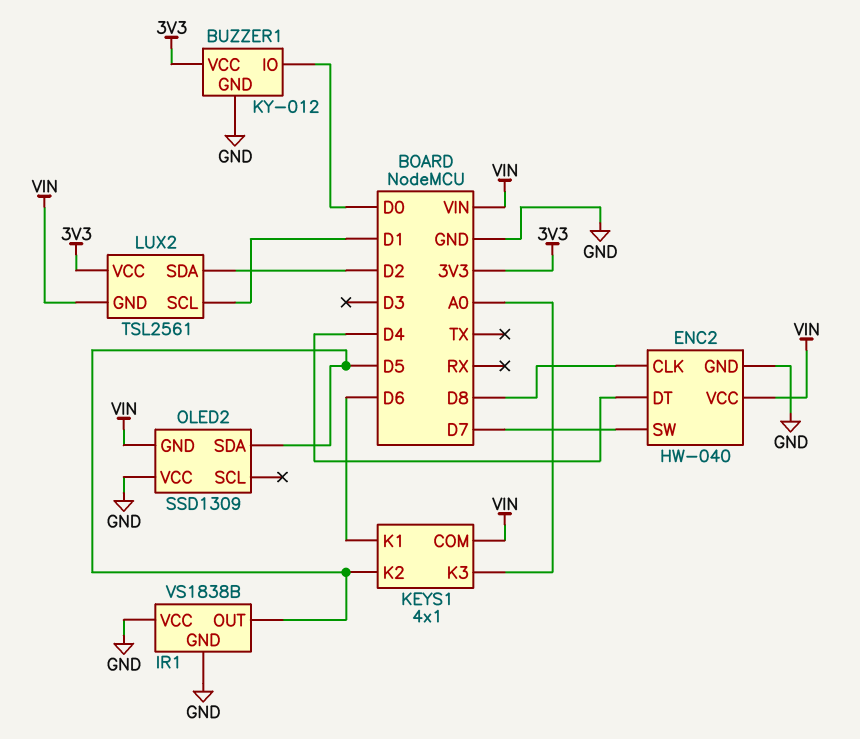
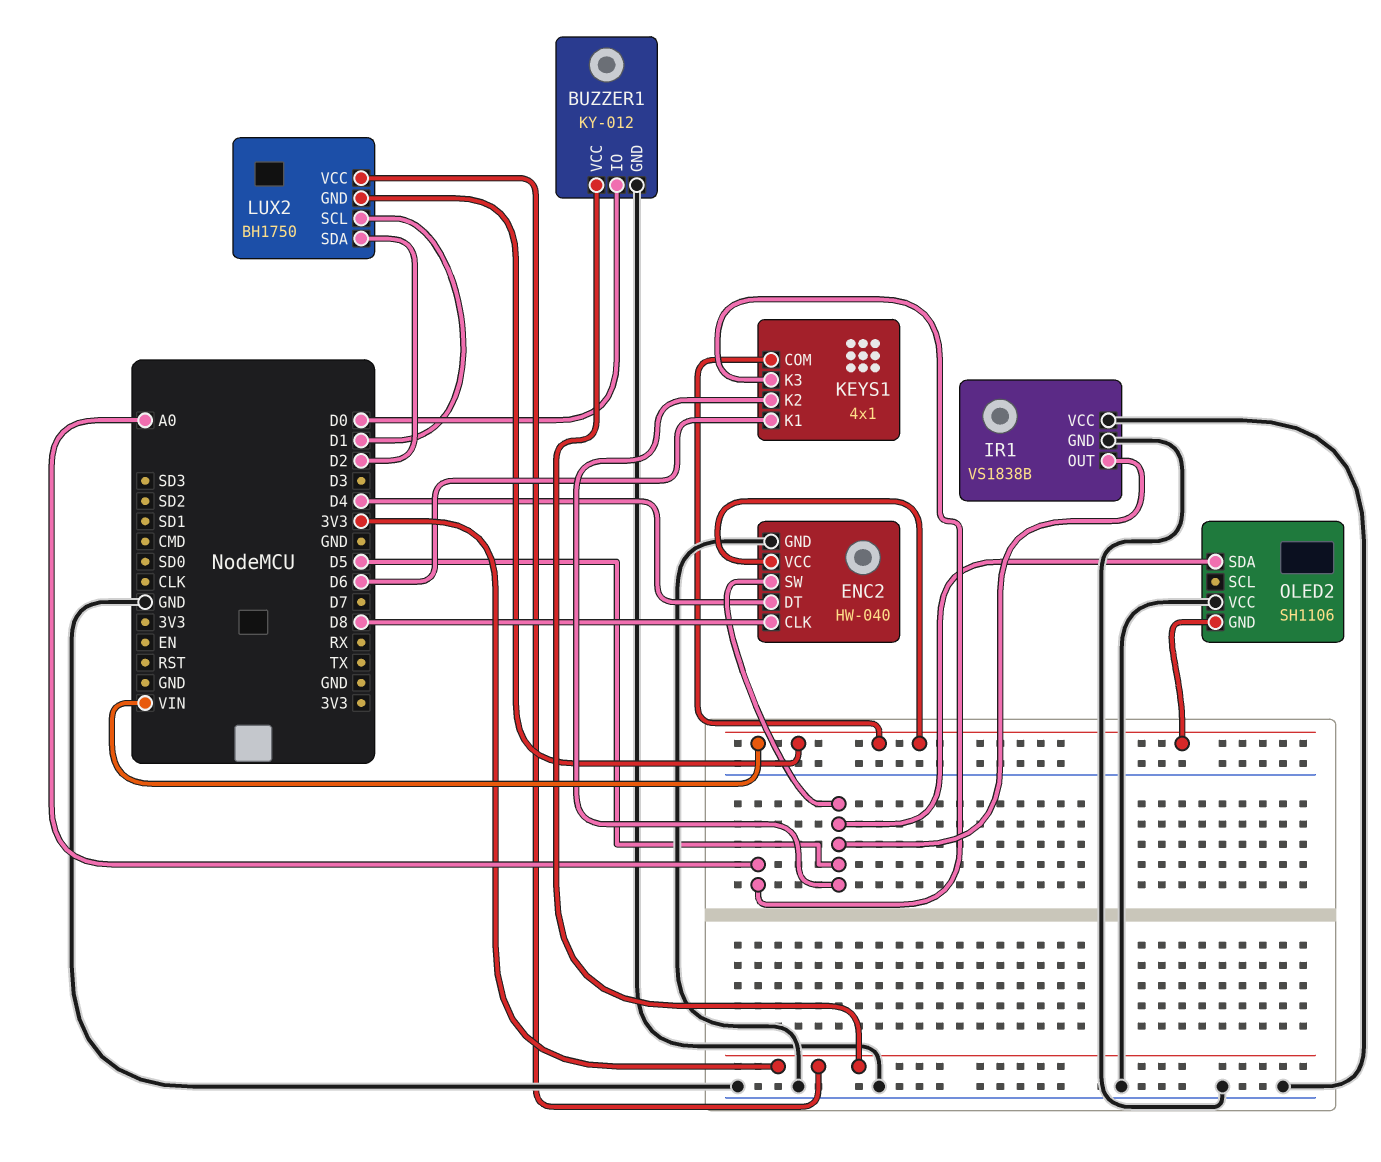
ENC2 pin SW: D7 -> D5
LUX2: TSL2561 -> BH1750
OLED2: SSD1309 -> SH1106

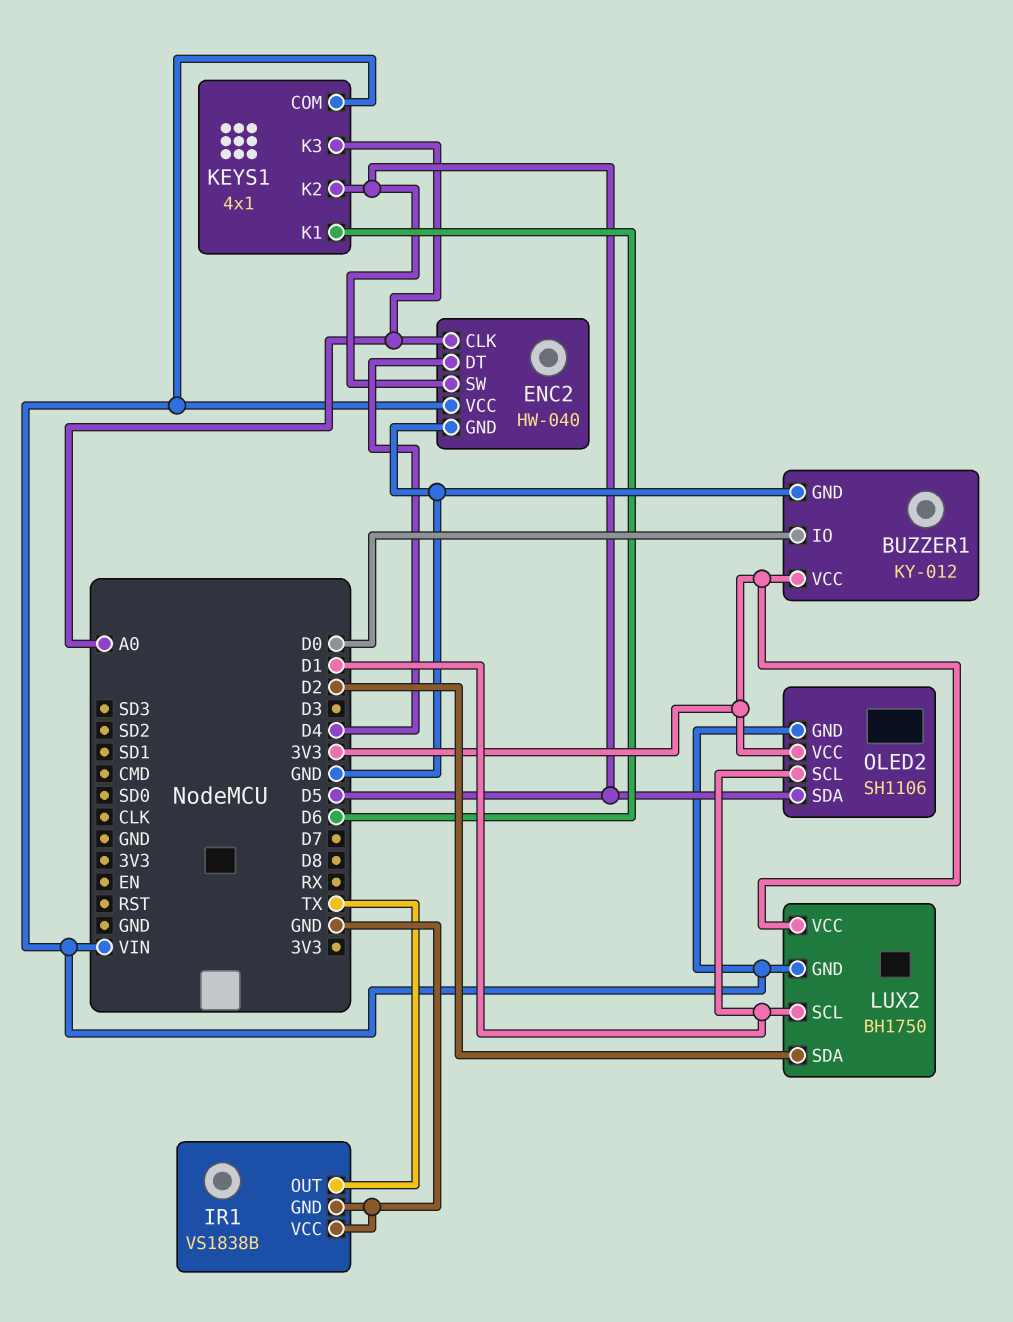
ENC2 pin CLK: D8 -> A0
IR1 pin OUT: D5 -> TX
OLED2 pin SCL: none -> D1
OLED2 pin VCC: GND -> 3V3

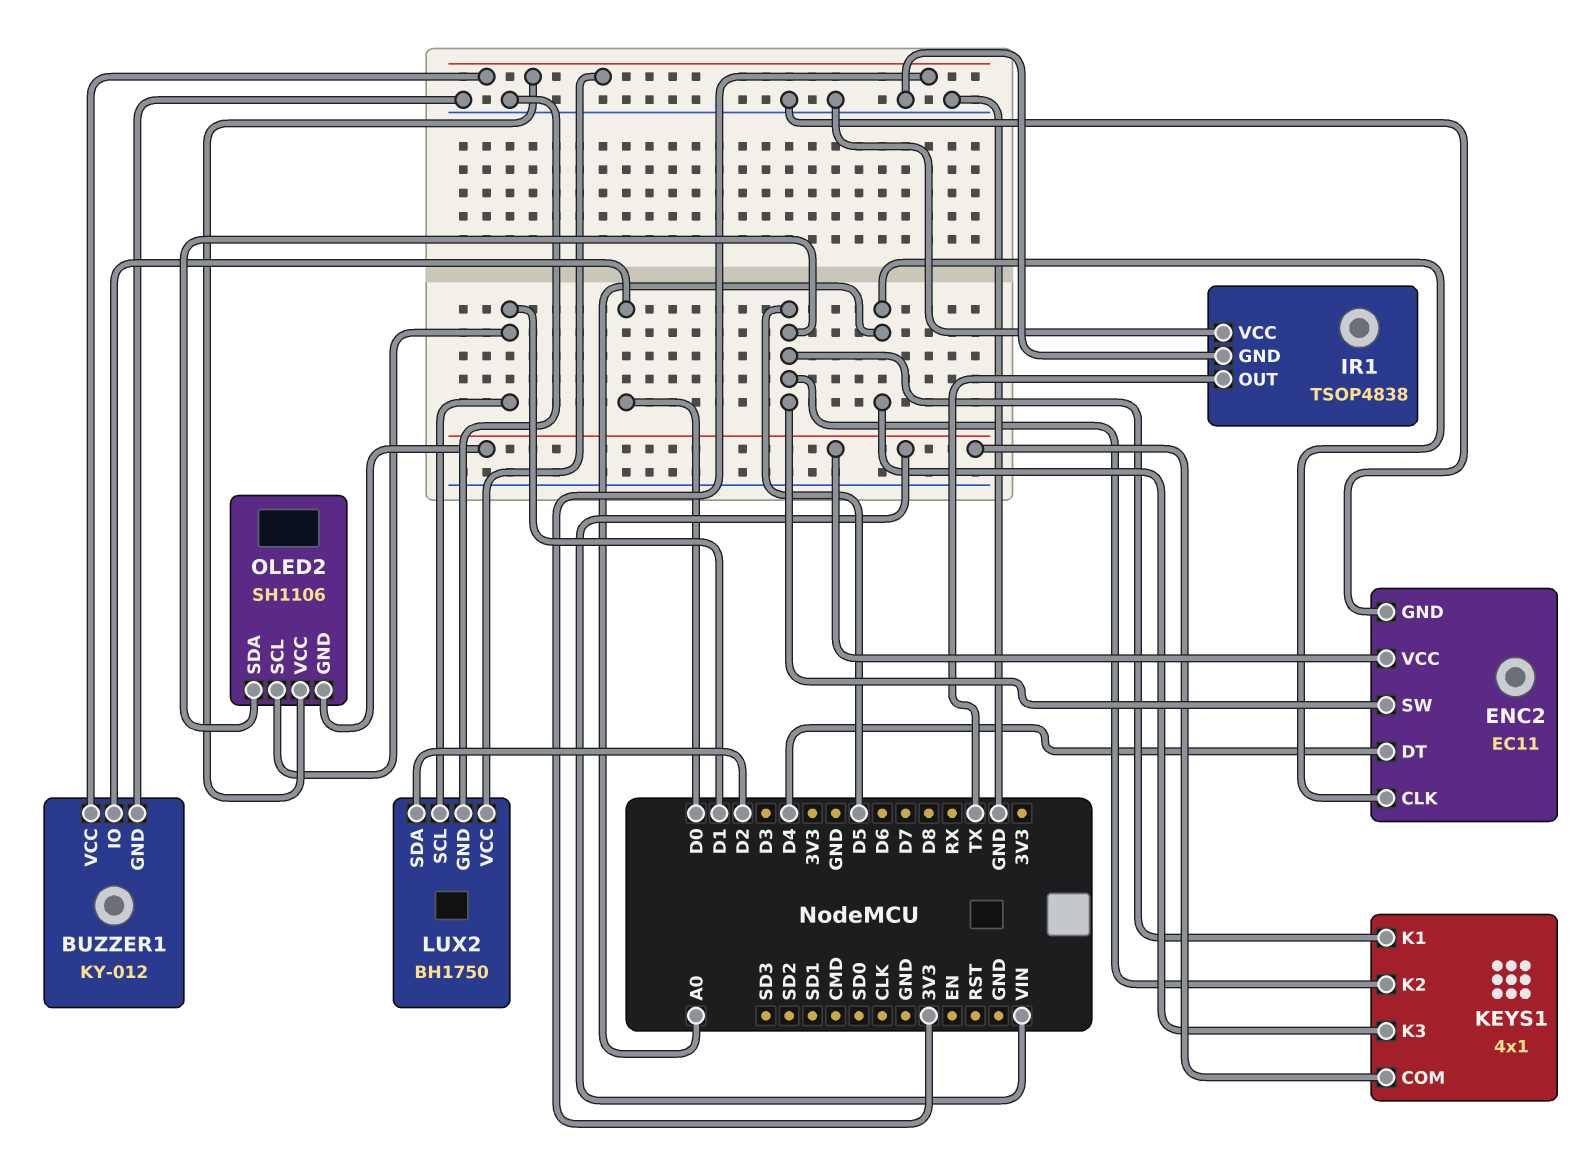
ENC2: HW-040 -> EC11
IR1: VS1838B -> TSOP4838
KEYS1 pin K1: D6 -> D5
LUX2 pin GND: VIN -> GND

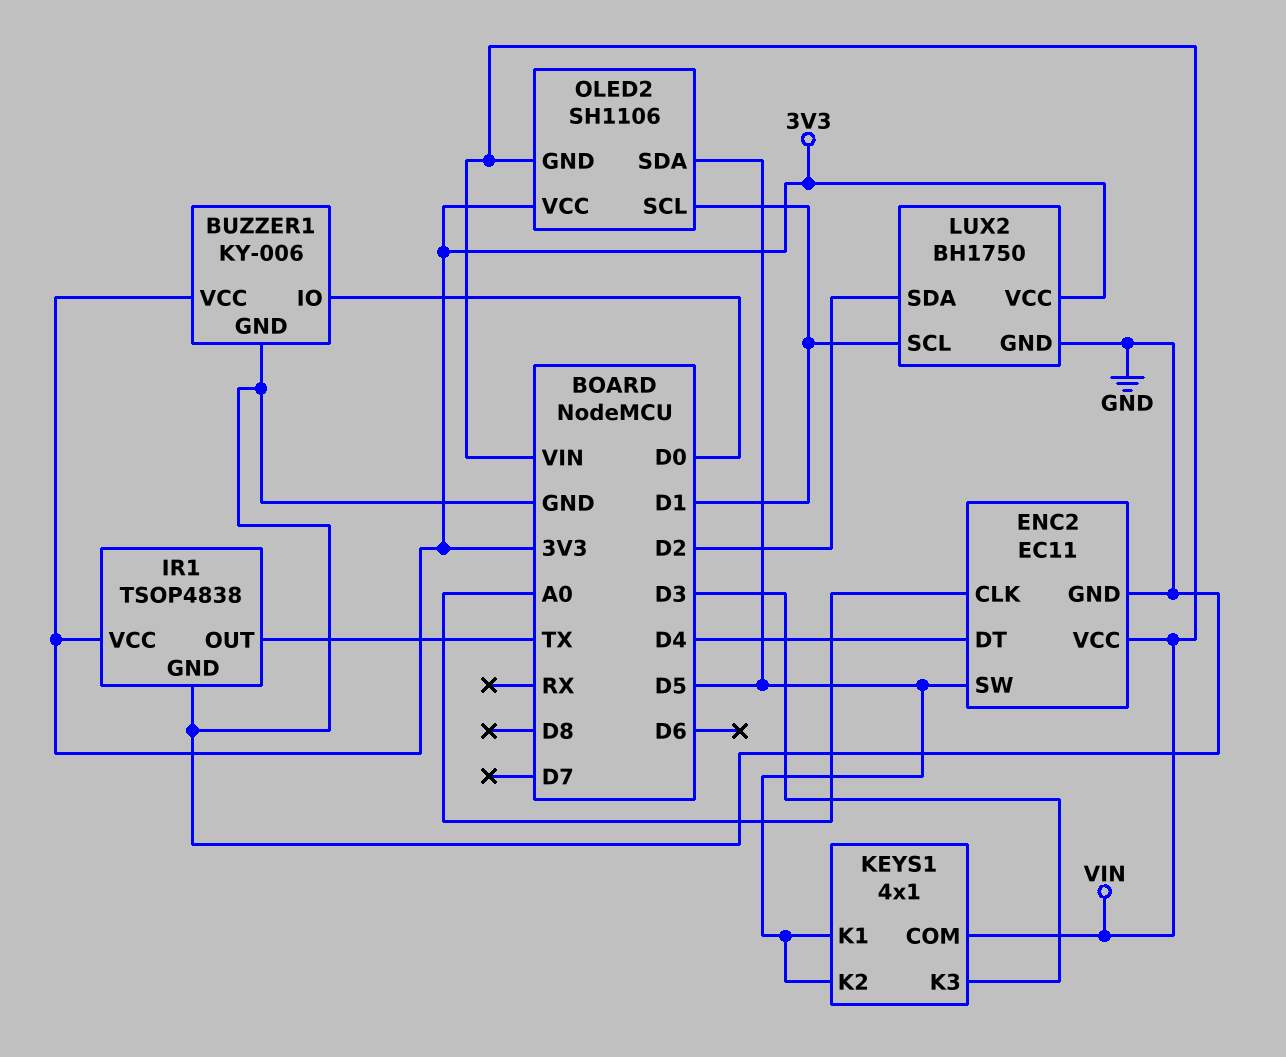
BUZZER1: KY-012 -> KY-006
IR1 pin VCC: GND -> 3V3
KEYS1 pin K3: A0 -> D3

